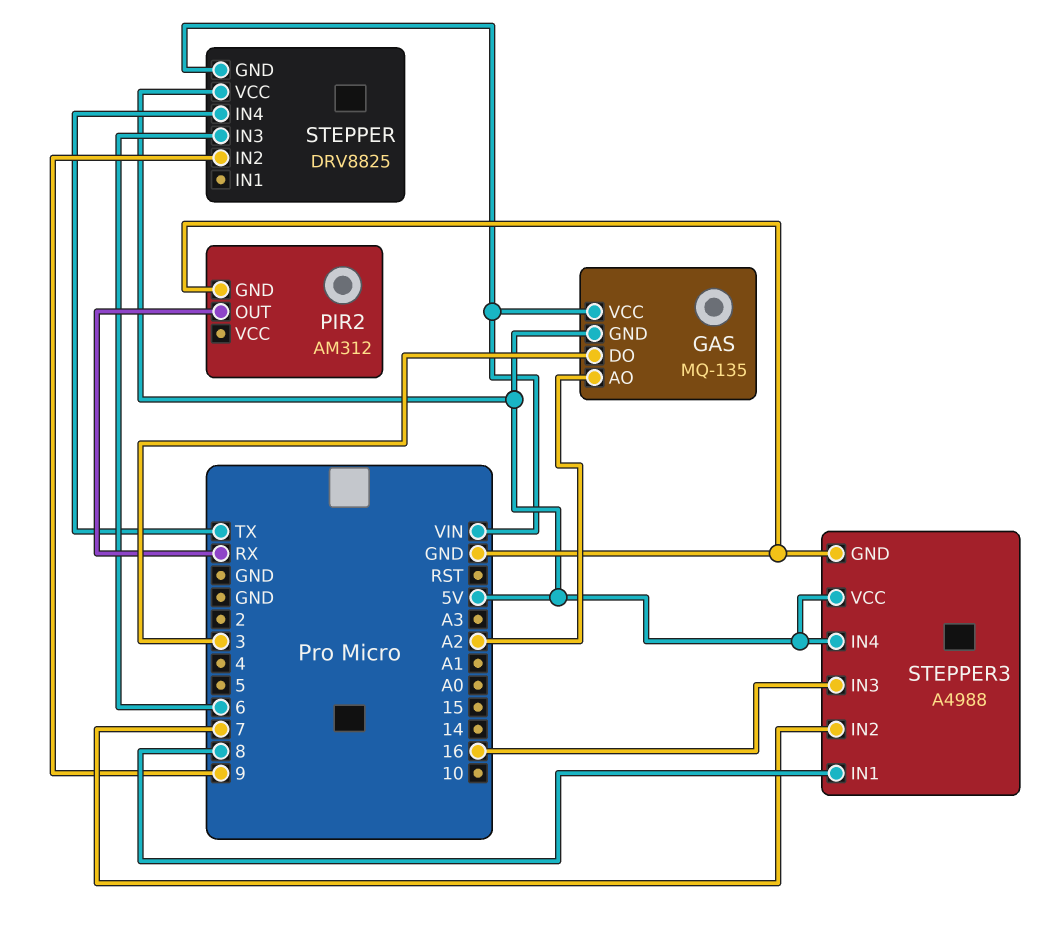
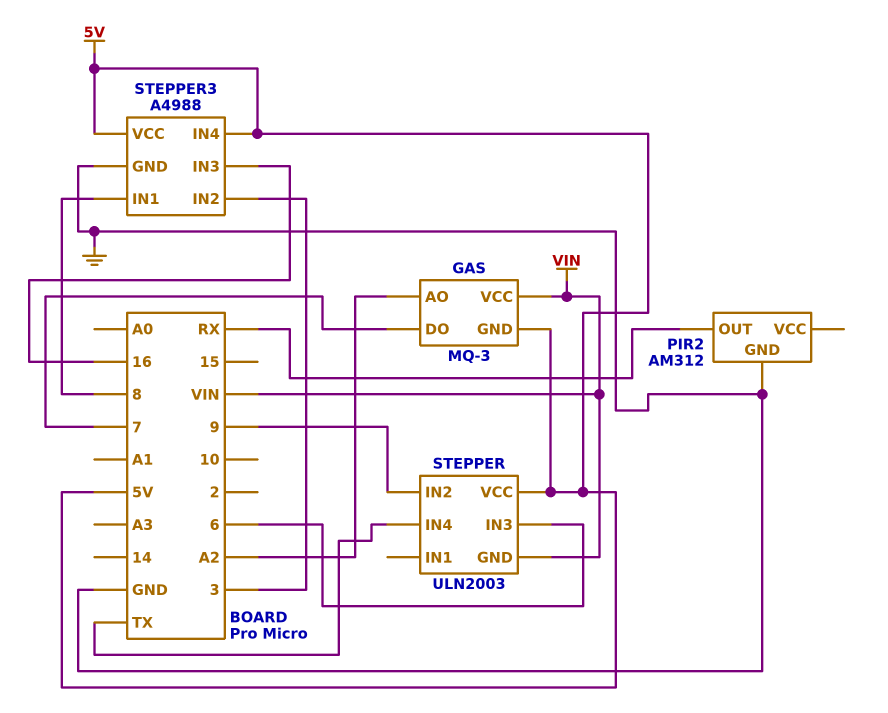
GAS: MQ-135 -> MQ-3
GAS pin DO: 3 -> 7
STEPPER: DRV8825 -> ULN2003
STEPPER3 pin IN2: 7 -> 3

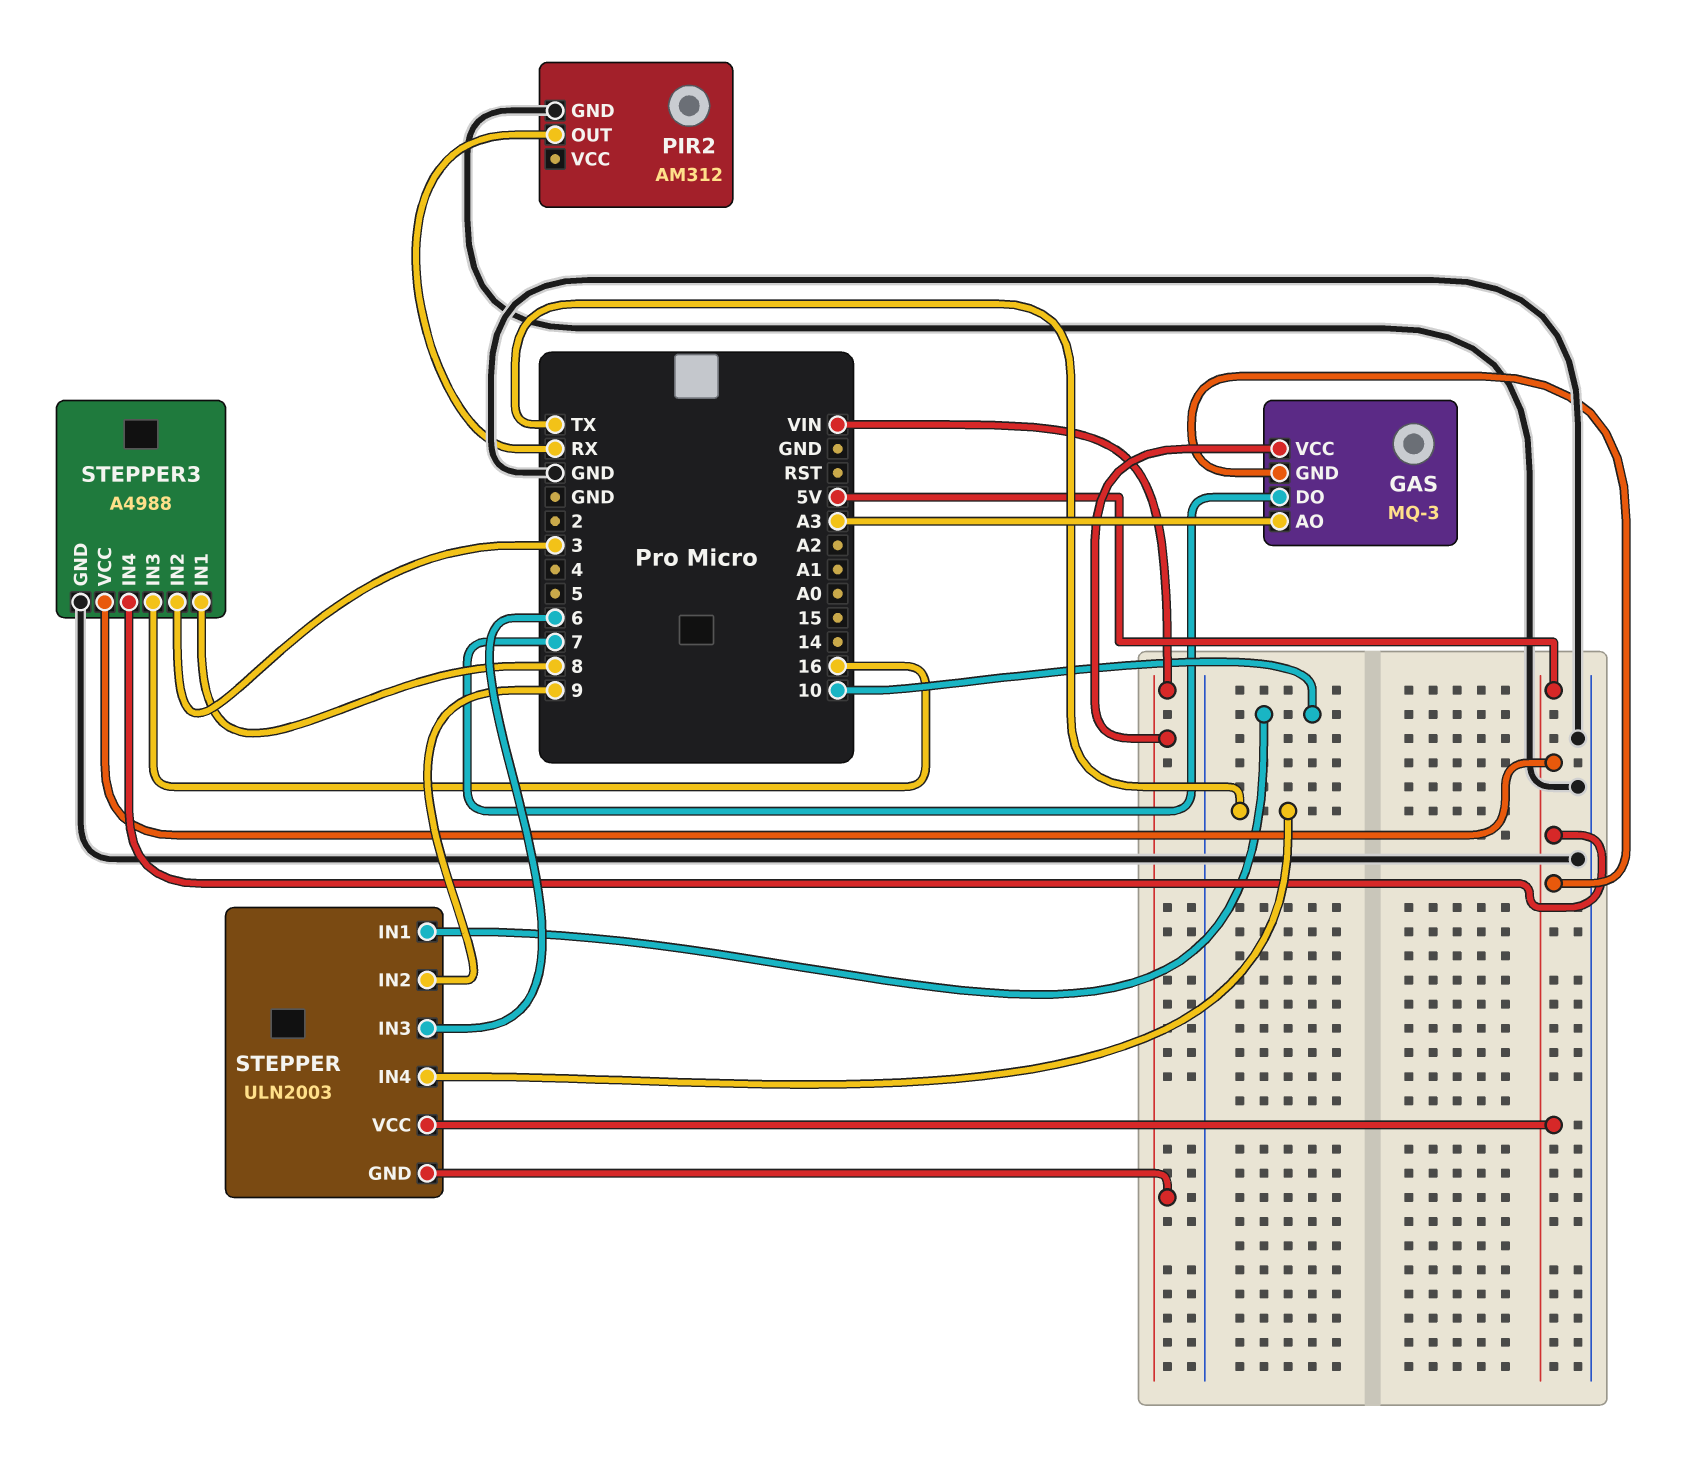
GAS pin AO: A2 -> A3
STEPPER pin IN1: none -> 10

